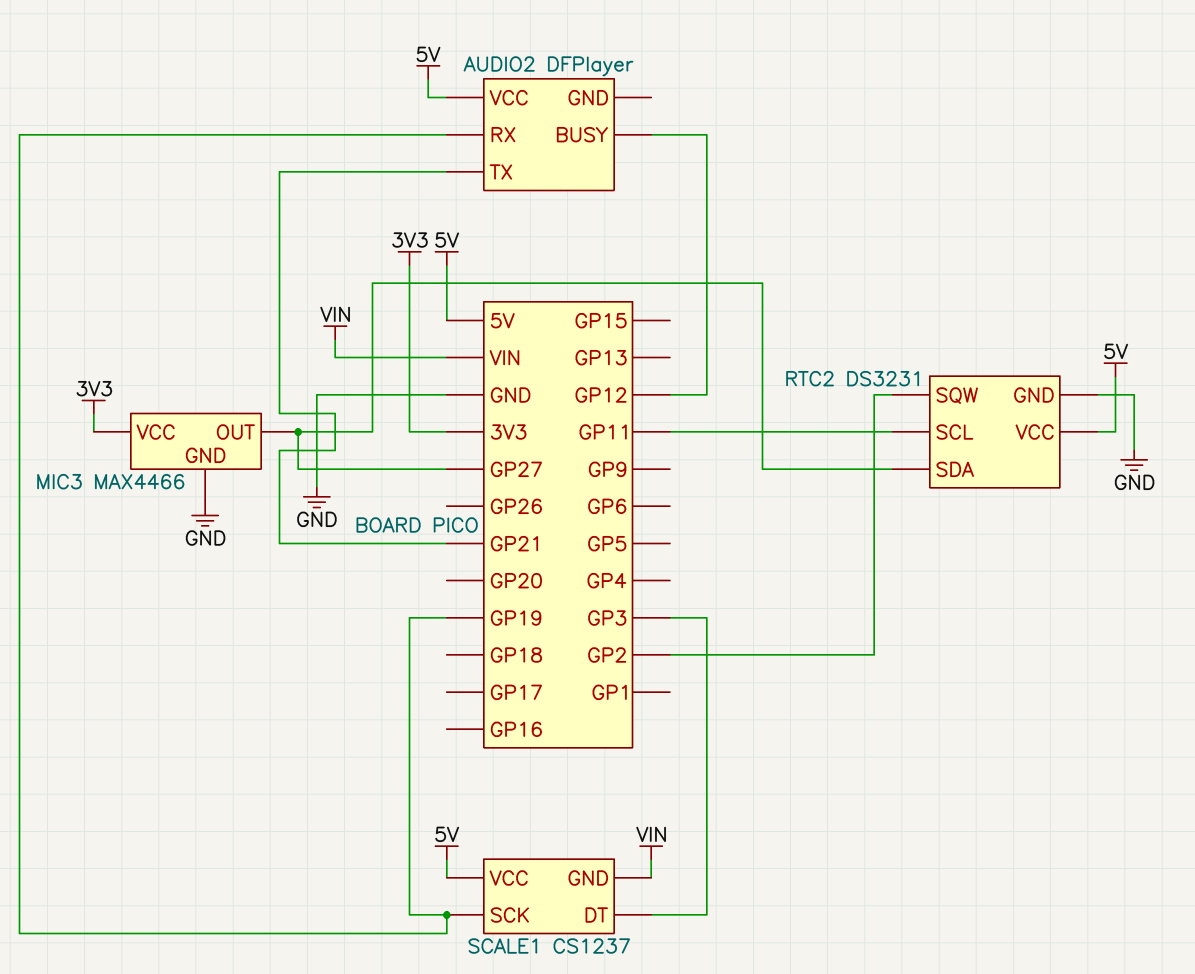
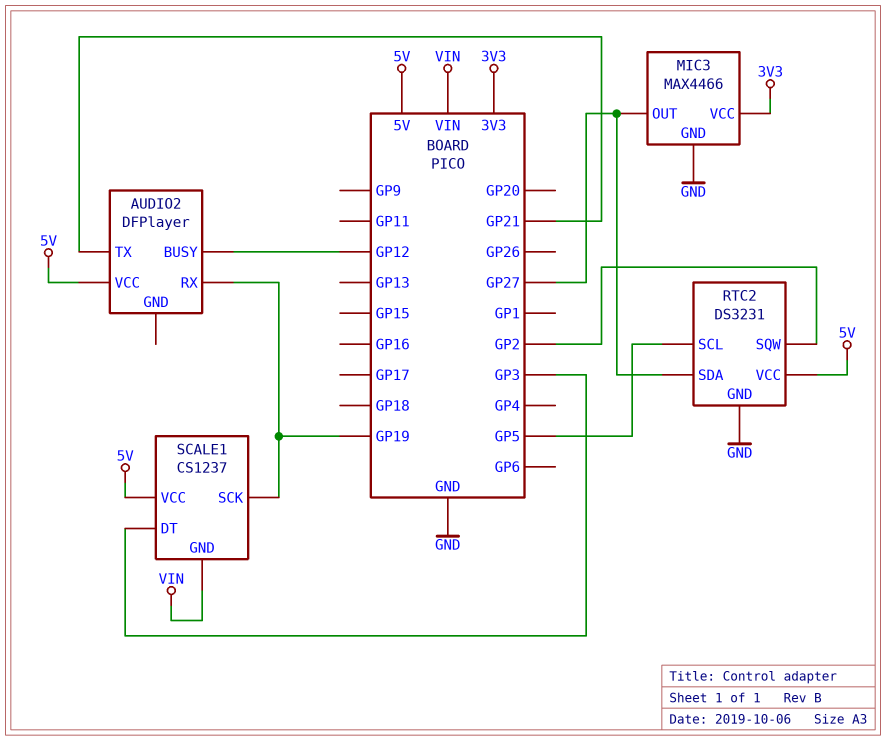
RTC2 pin SCL: GP11 -> GP5

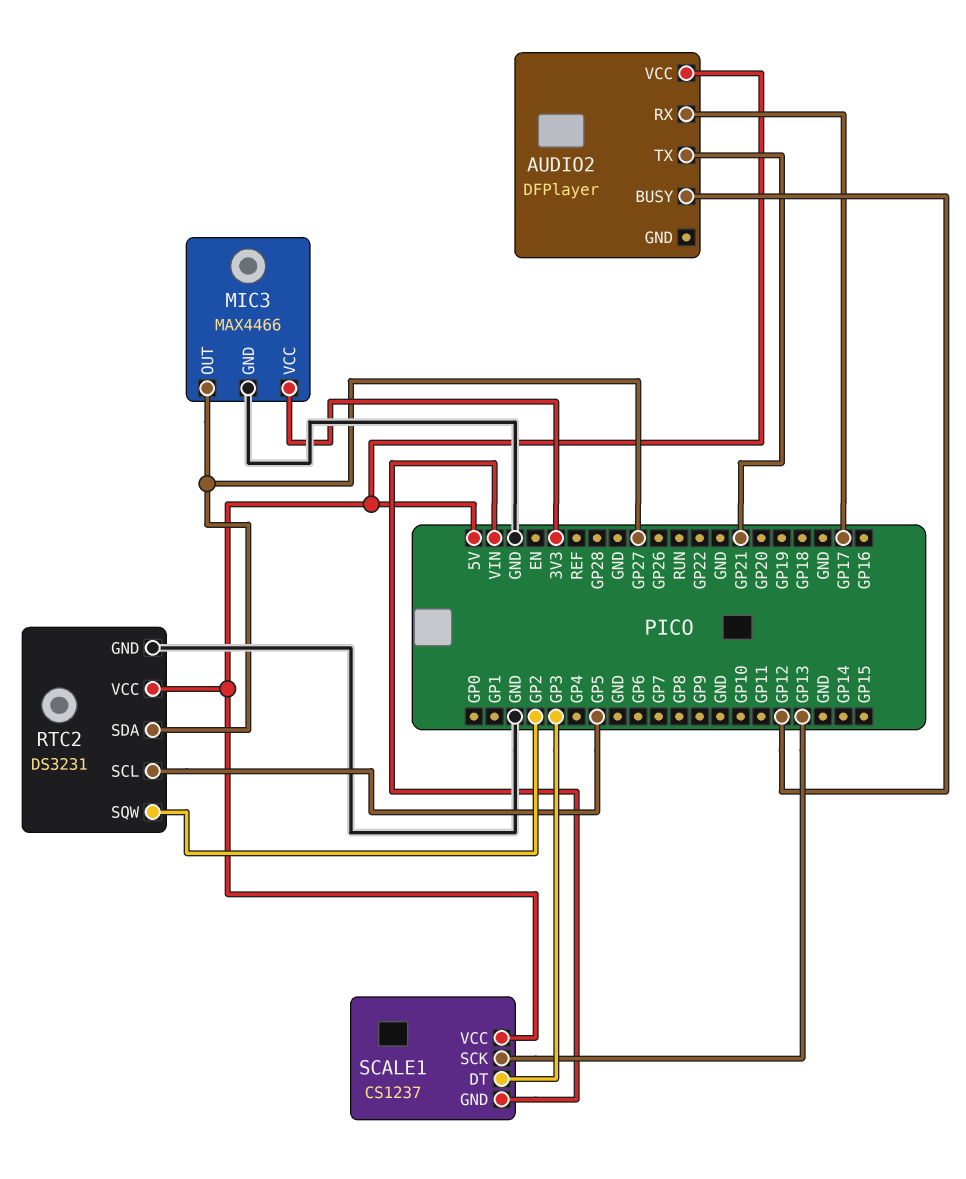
AUDIO2 pin RX: GP19 -> GP17
SCALE1 pin SCK: GP19 -> GP13

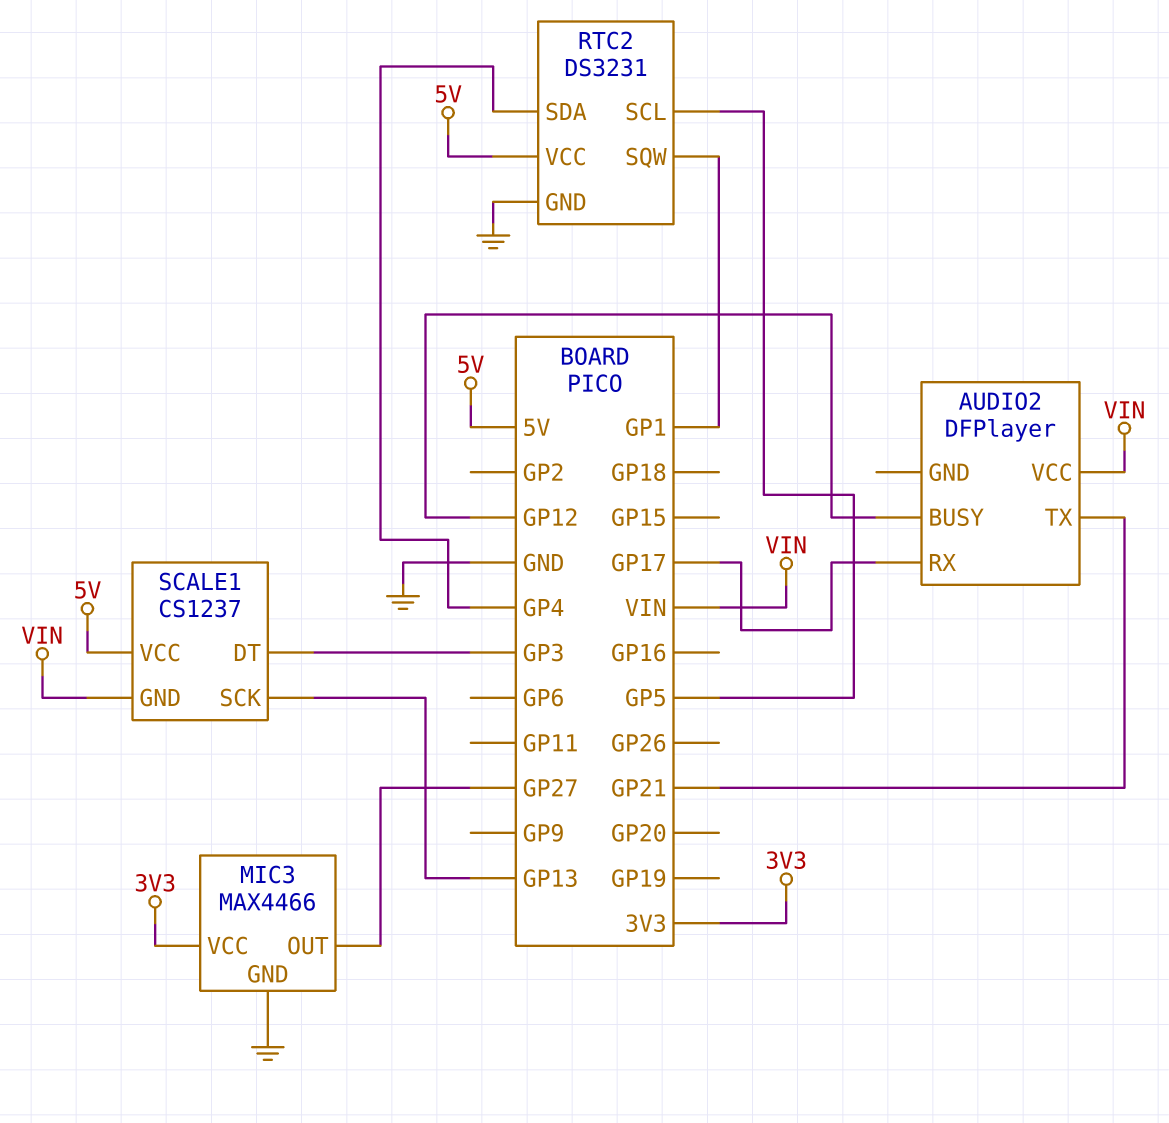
AUDIO2 pin VCC: 5V -> VIN
RTC2 pin SDA: GP27 -> GP4
RTC2 pin SQW: GP2 -> GP1

